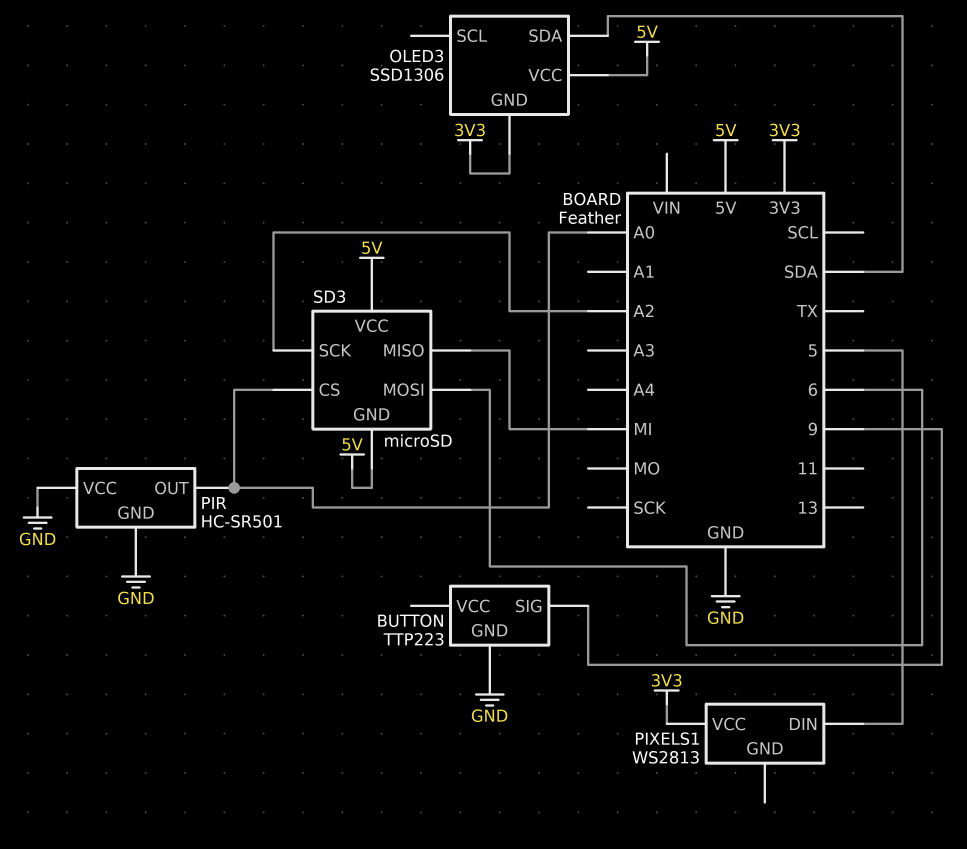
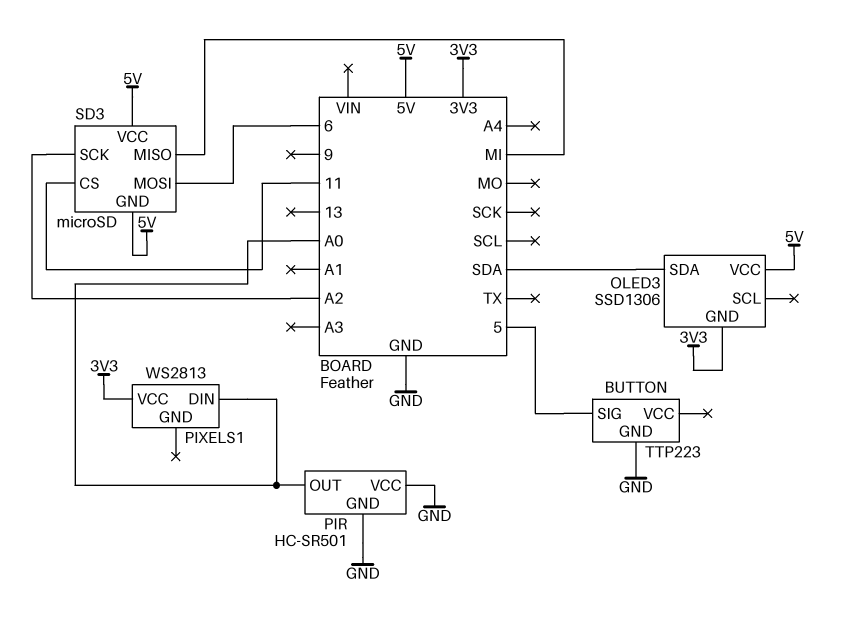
BUTTON pin SIG: 9 -> 5
PIXELS1 pin DIN: 5 -> A0
SD3 pin CS: A0 -> 11

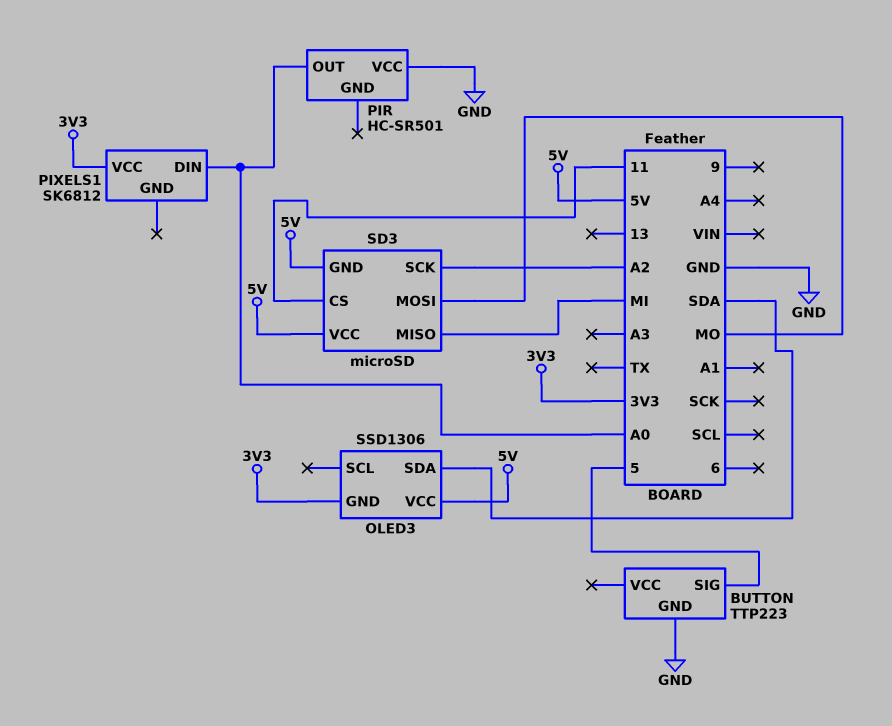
PIR pin GND: GND -> none
PIXELS1: WS2813 -> SK6812
SD3 pin MOSI: 6 -> MO

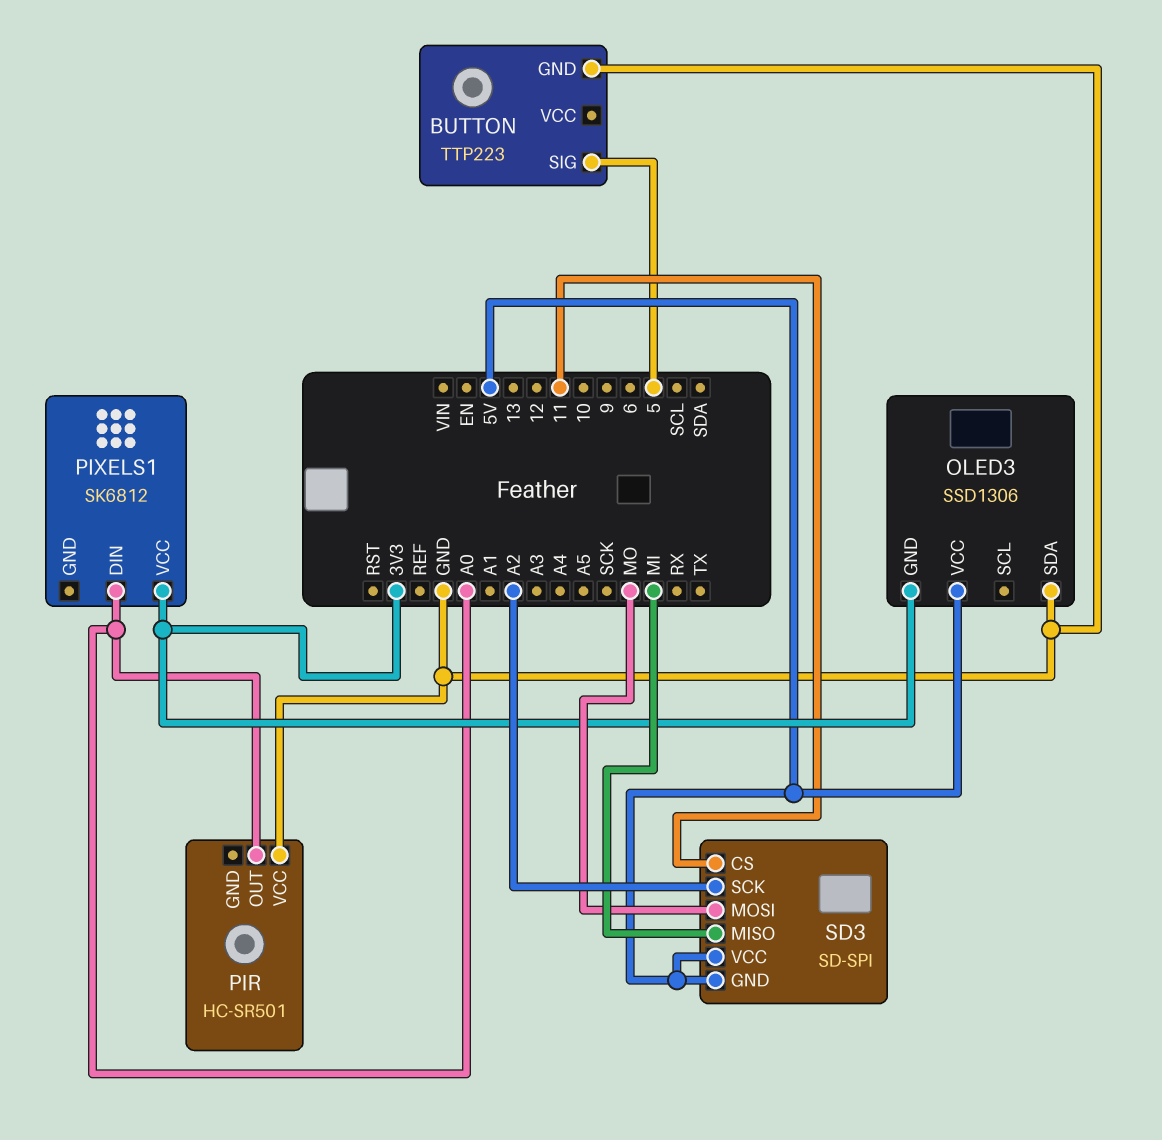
OLED3 pin SDA: SDA -> GND
SD3: microSD -> SD-SPI

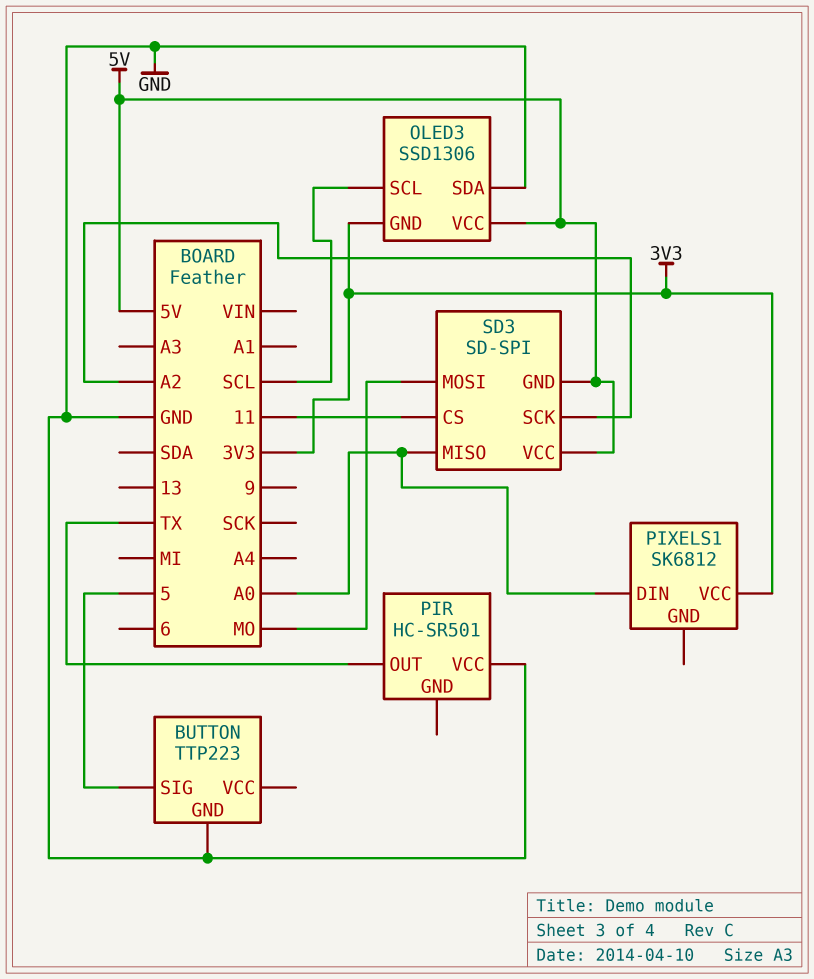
OLED3 pin SCL: none -> SCL
PIR pin OUT: A0 -> TX
SD3 pin MISO: MI -> A0

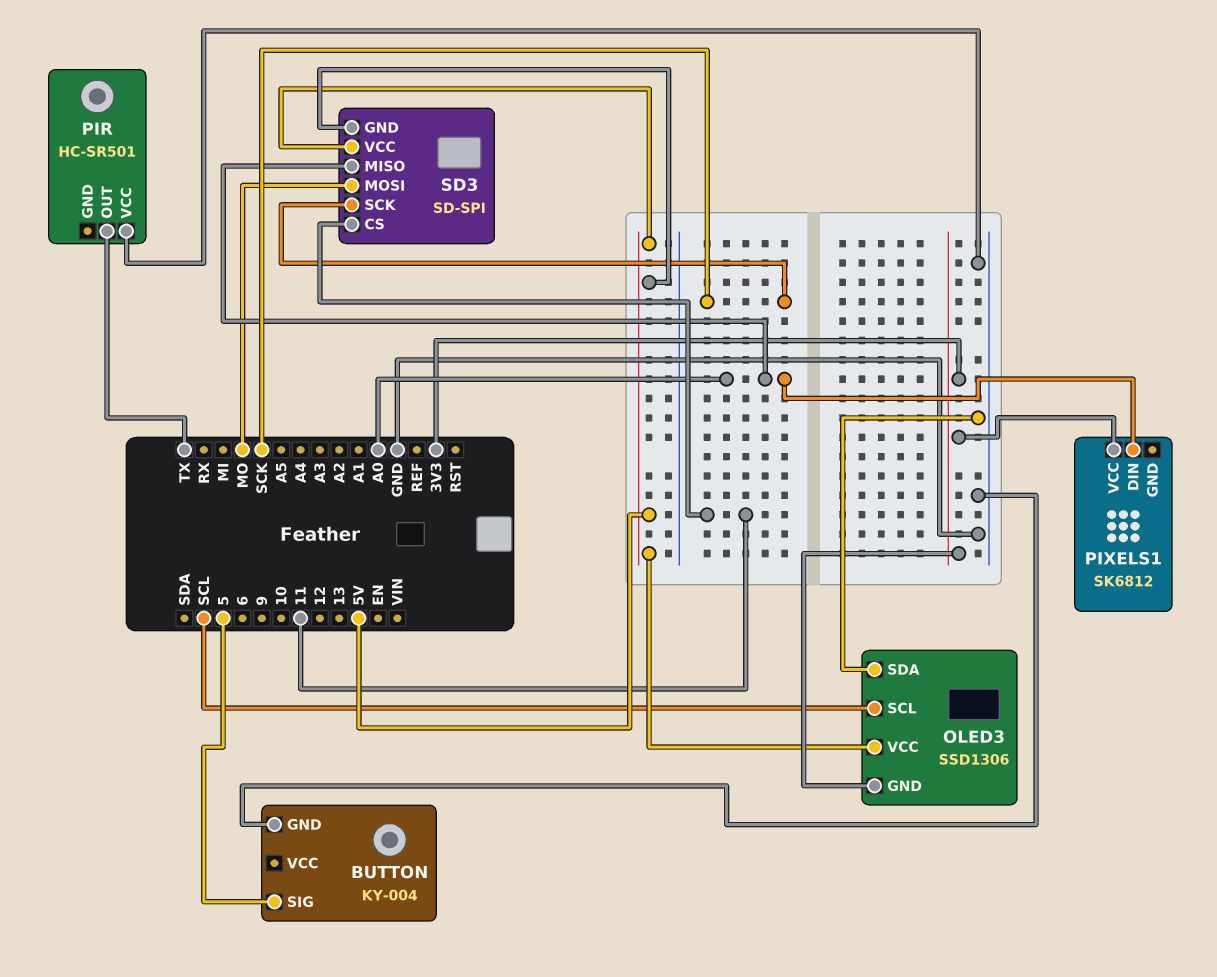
BUTTON: TTP223 -> KY-004
SD3 pin SCK: A2 -> SCK

